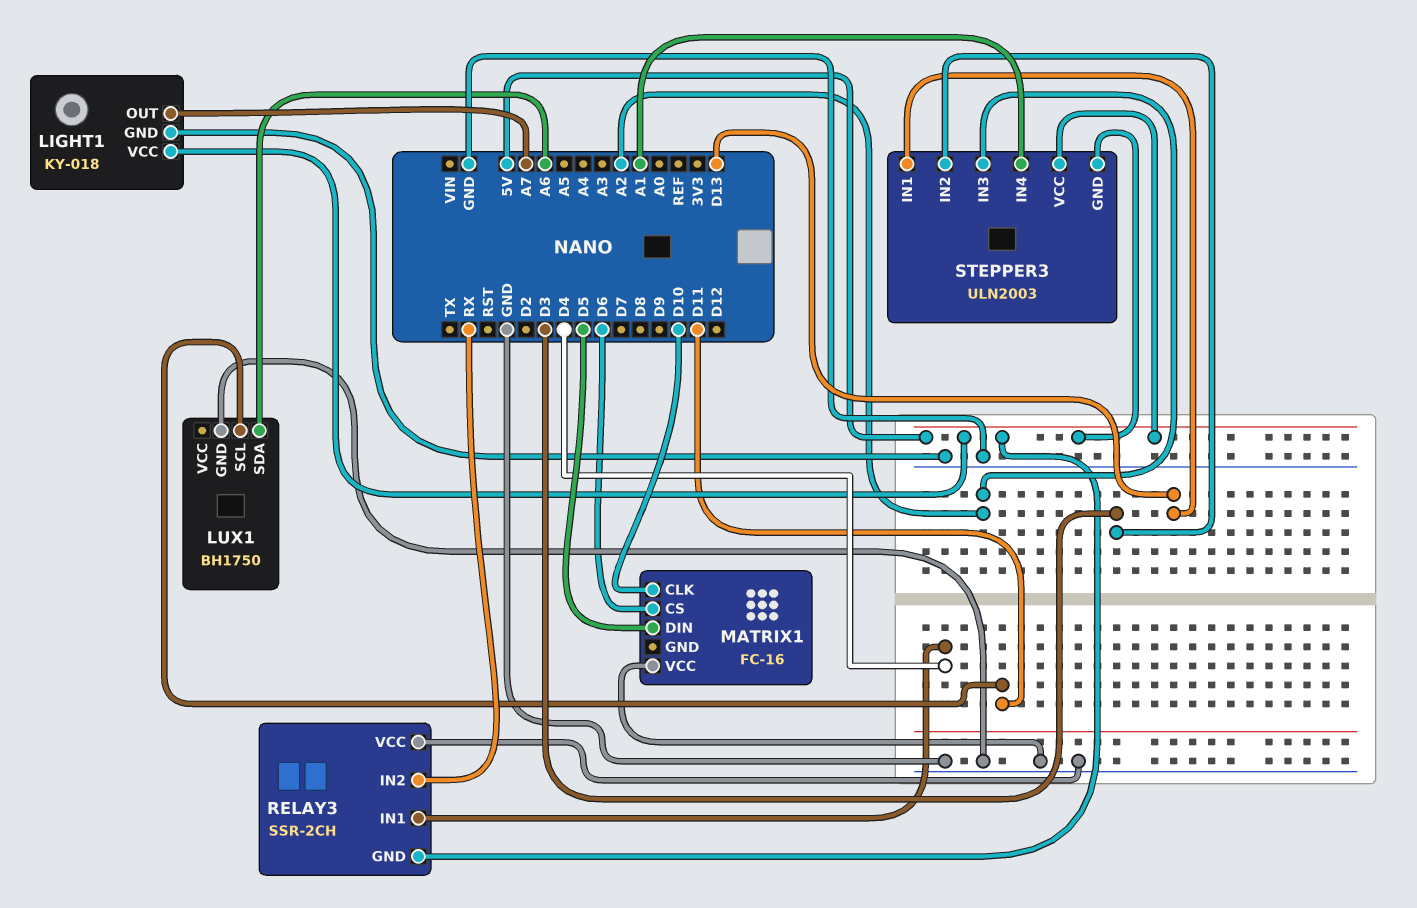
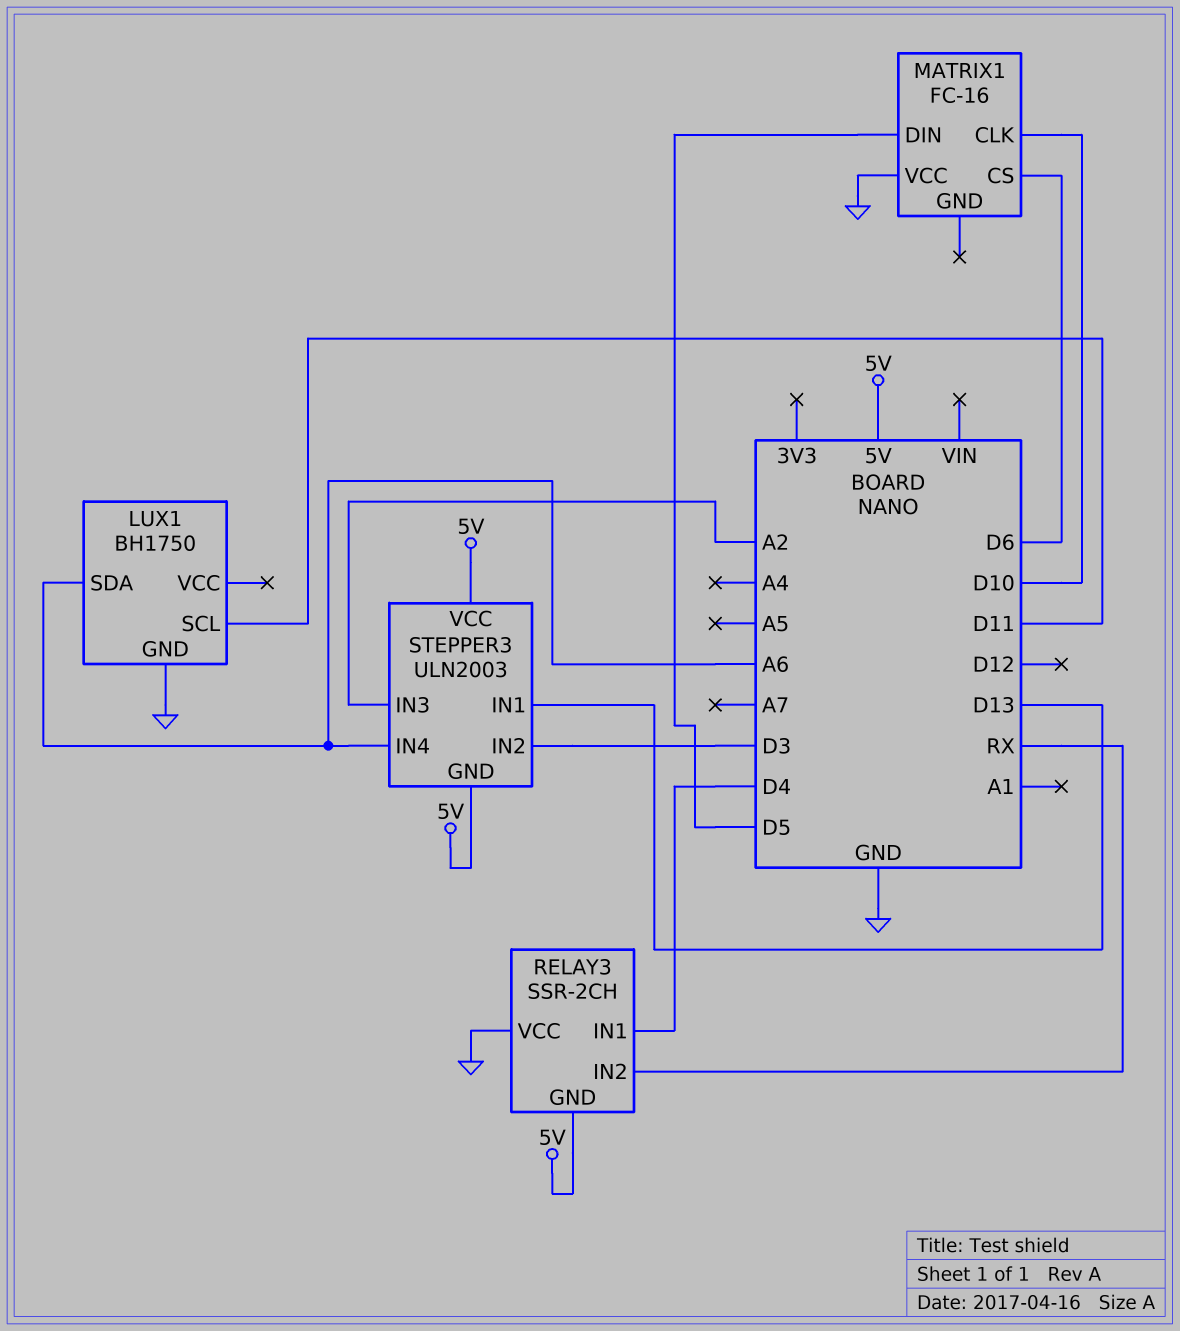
LIGHT1: KY-018 -> none
LIGHT1 pin GND: GND -> none
LIGHT1 pin OUT: A7 -> none
LIGHT1 pin VCC: 5V -> none
STEPPER3 pin IN4: A1 -> A6

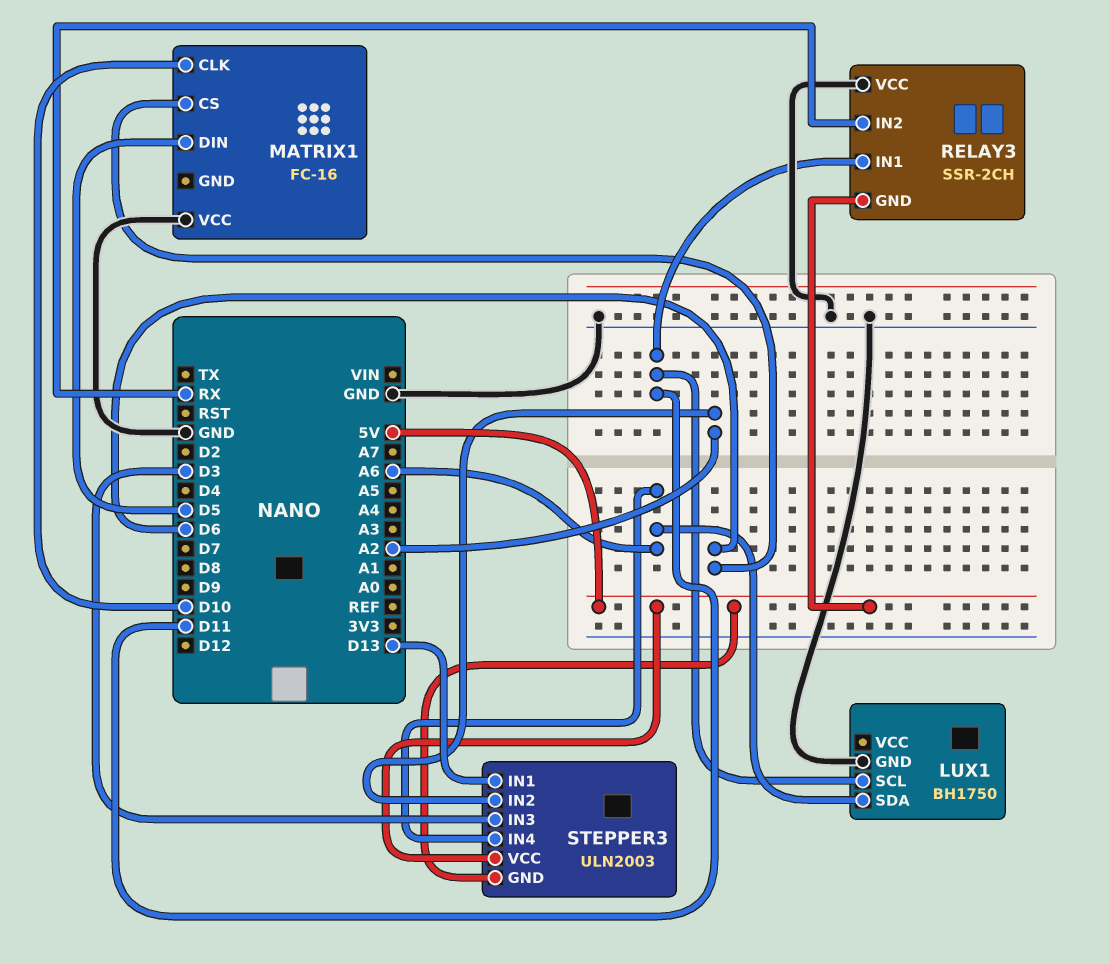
RELAY3 pin IN1: D4 -> D11
STEPPER3 pin IN2: D3 -> A2
STEPPER3 pin IN3: A2 -> D3

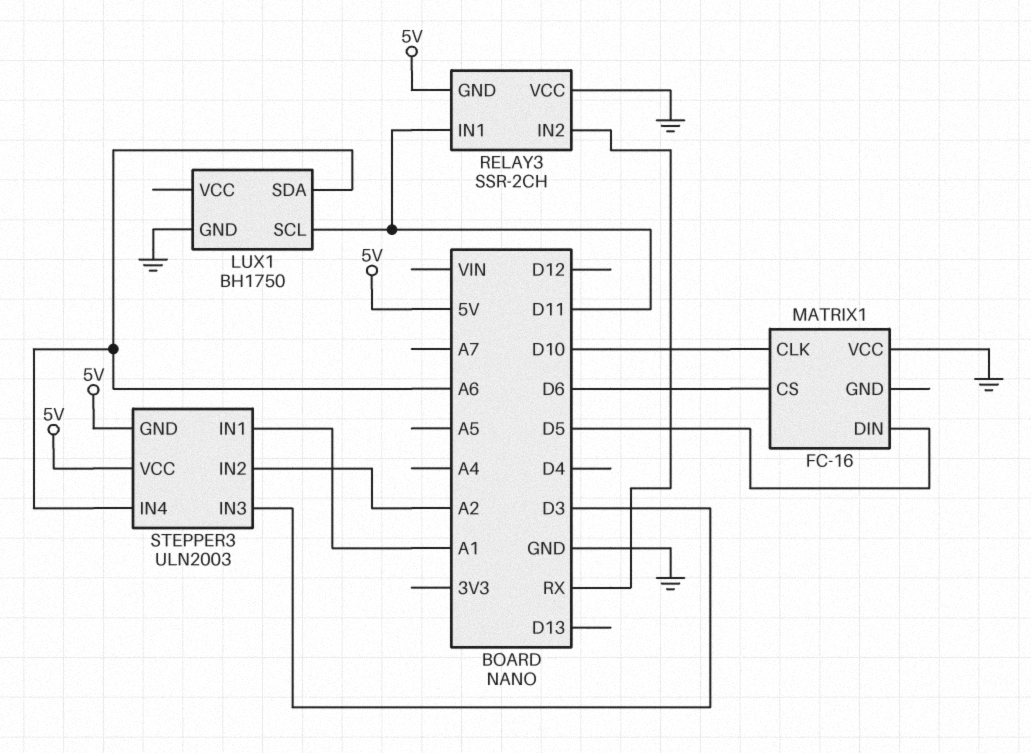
STEPPER3 pin IN1: D13 -> A1

